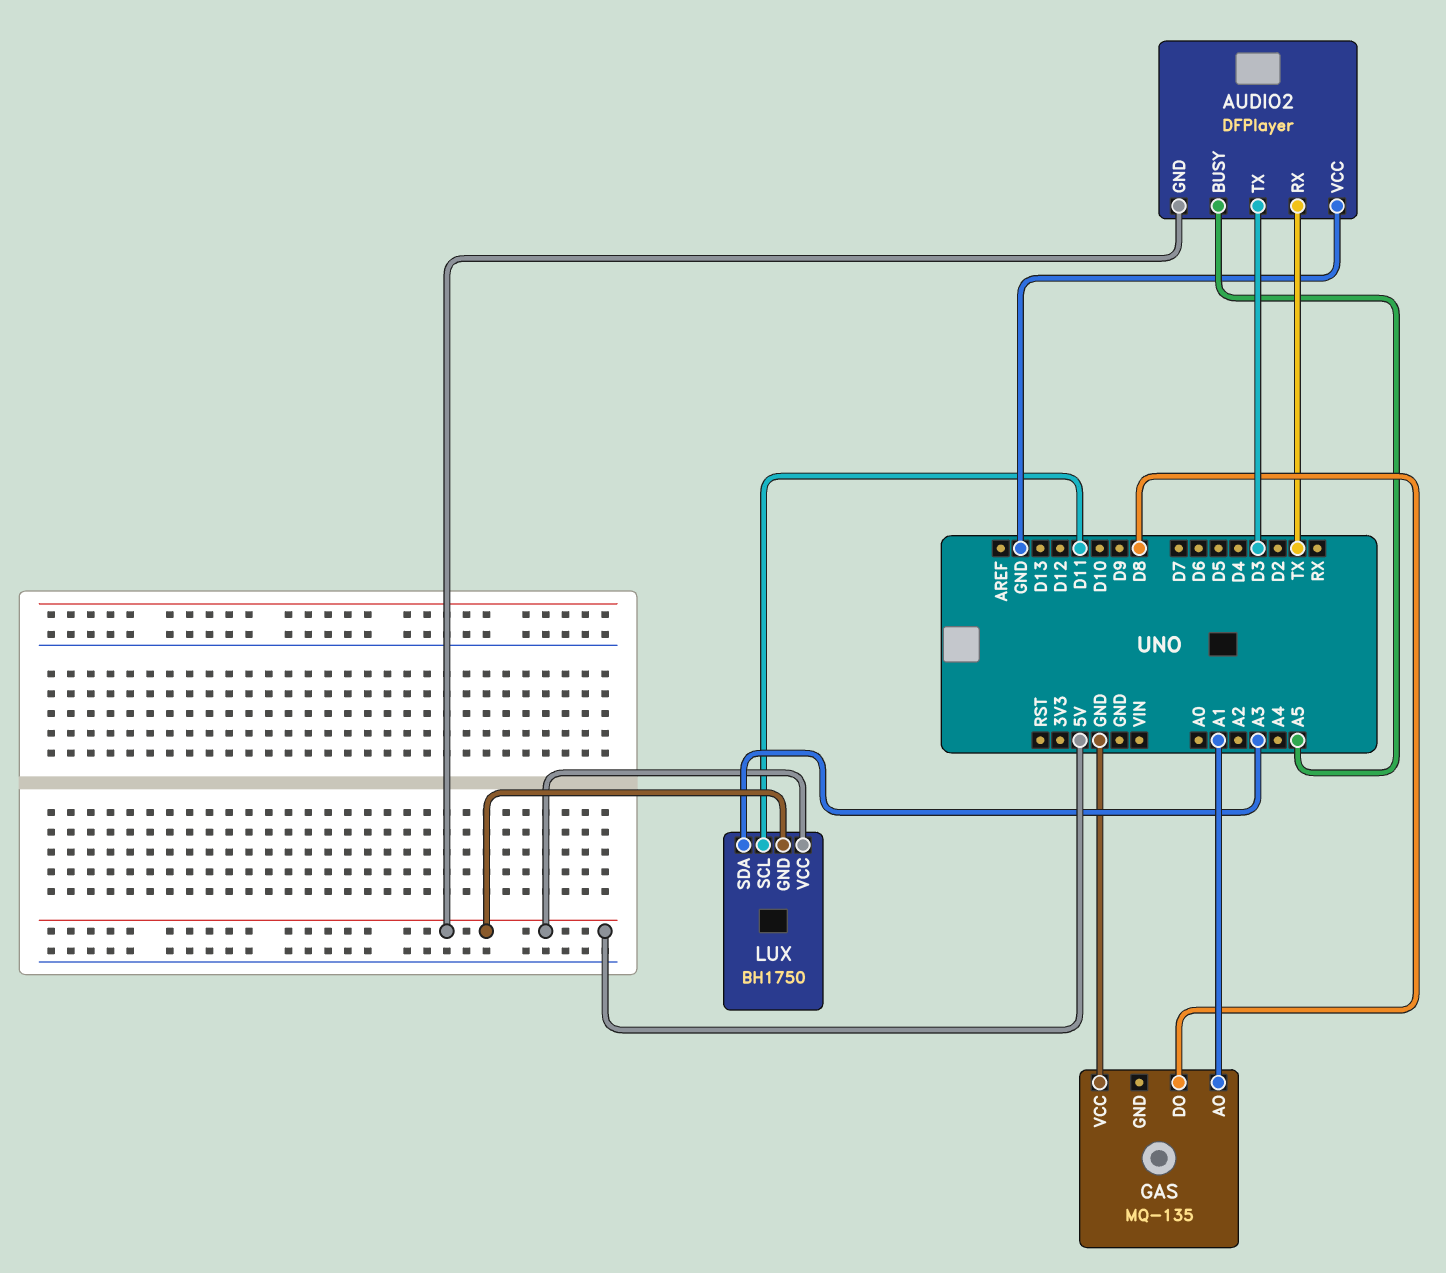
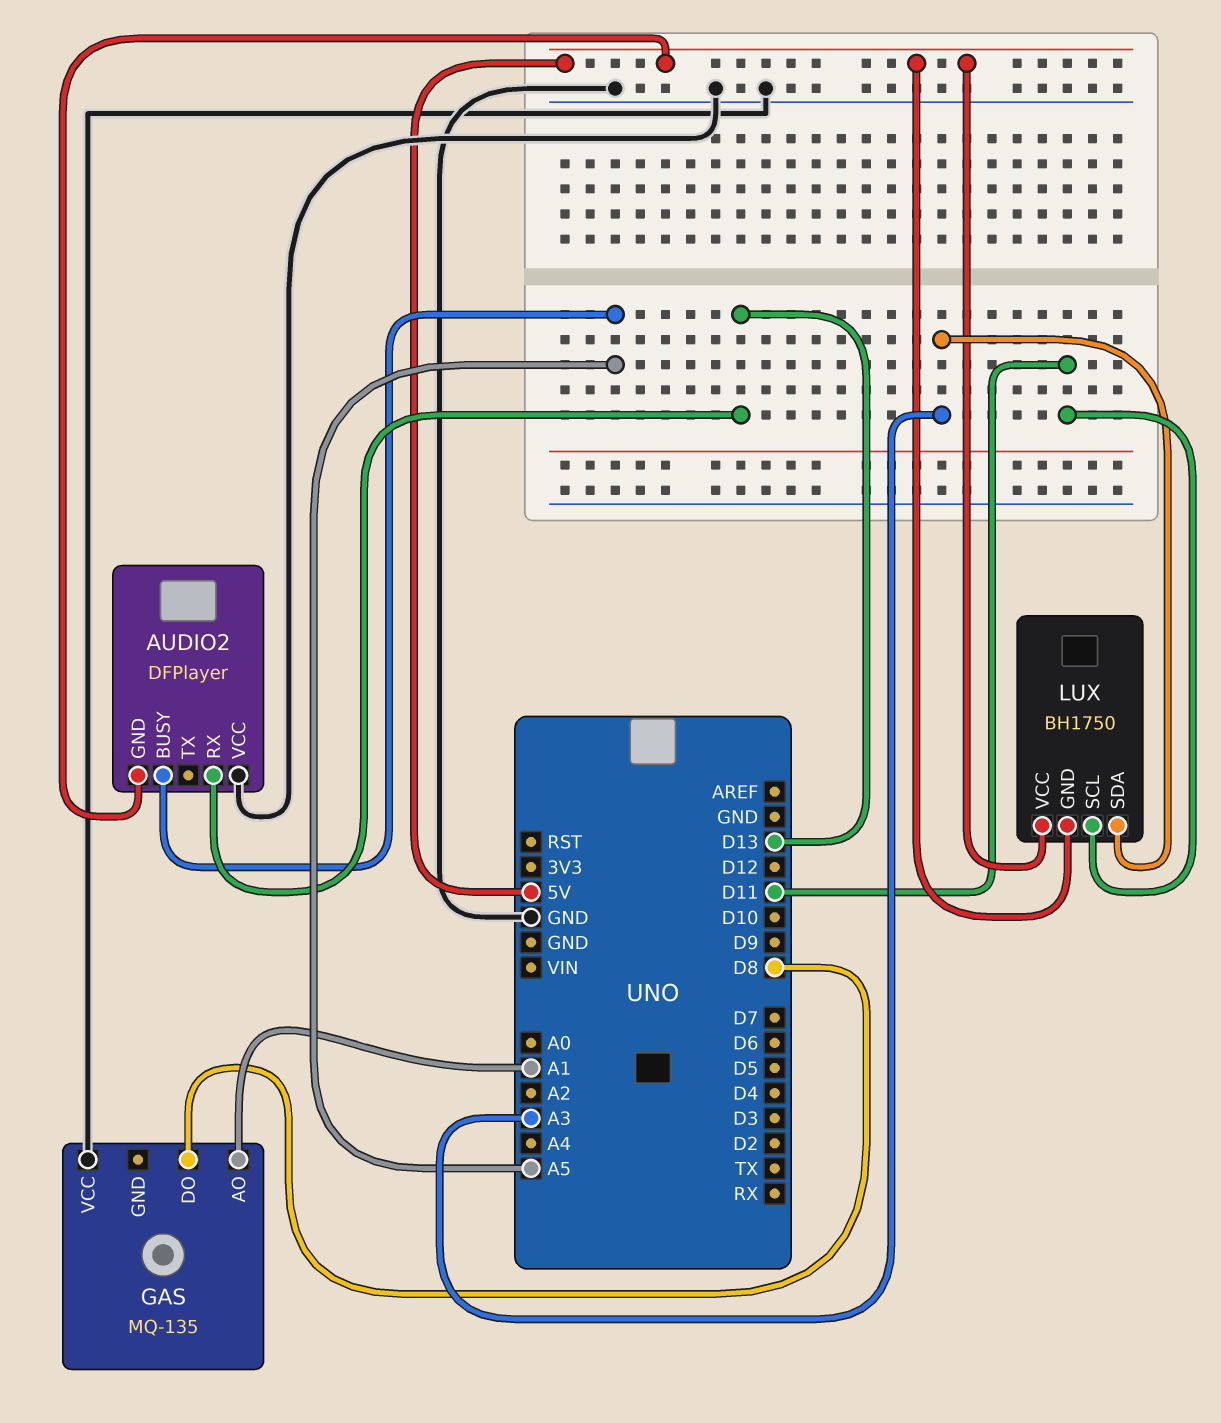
AUDIO2 pin RX: TX -> D13
AUDIO2 pin TX: D3 -> none

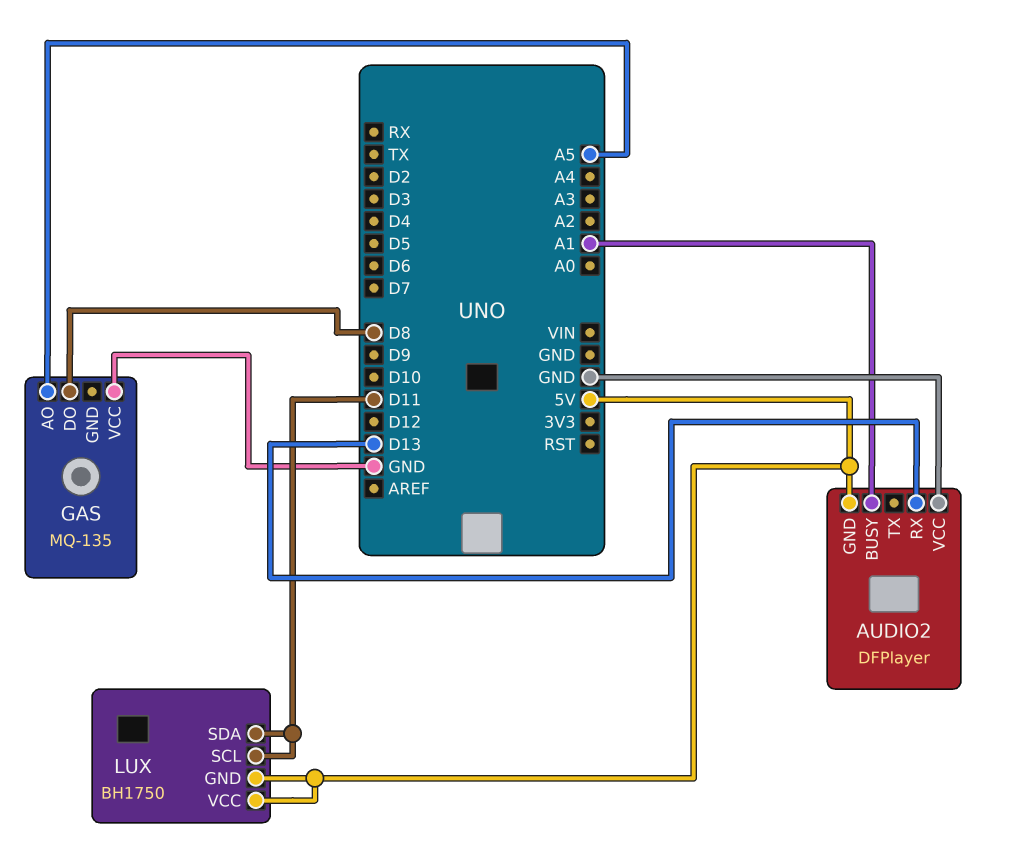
AUDIO2 pin BUSY: A5 -> A1
GAS pin AO: A1 -> A5
LUX pin SDA: A3 -> D11

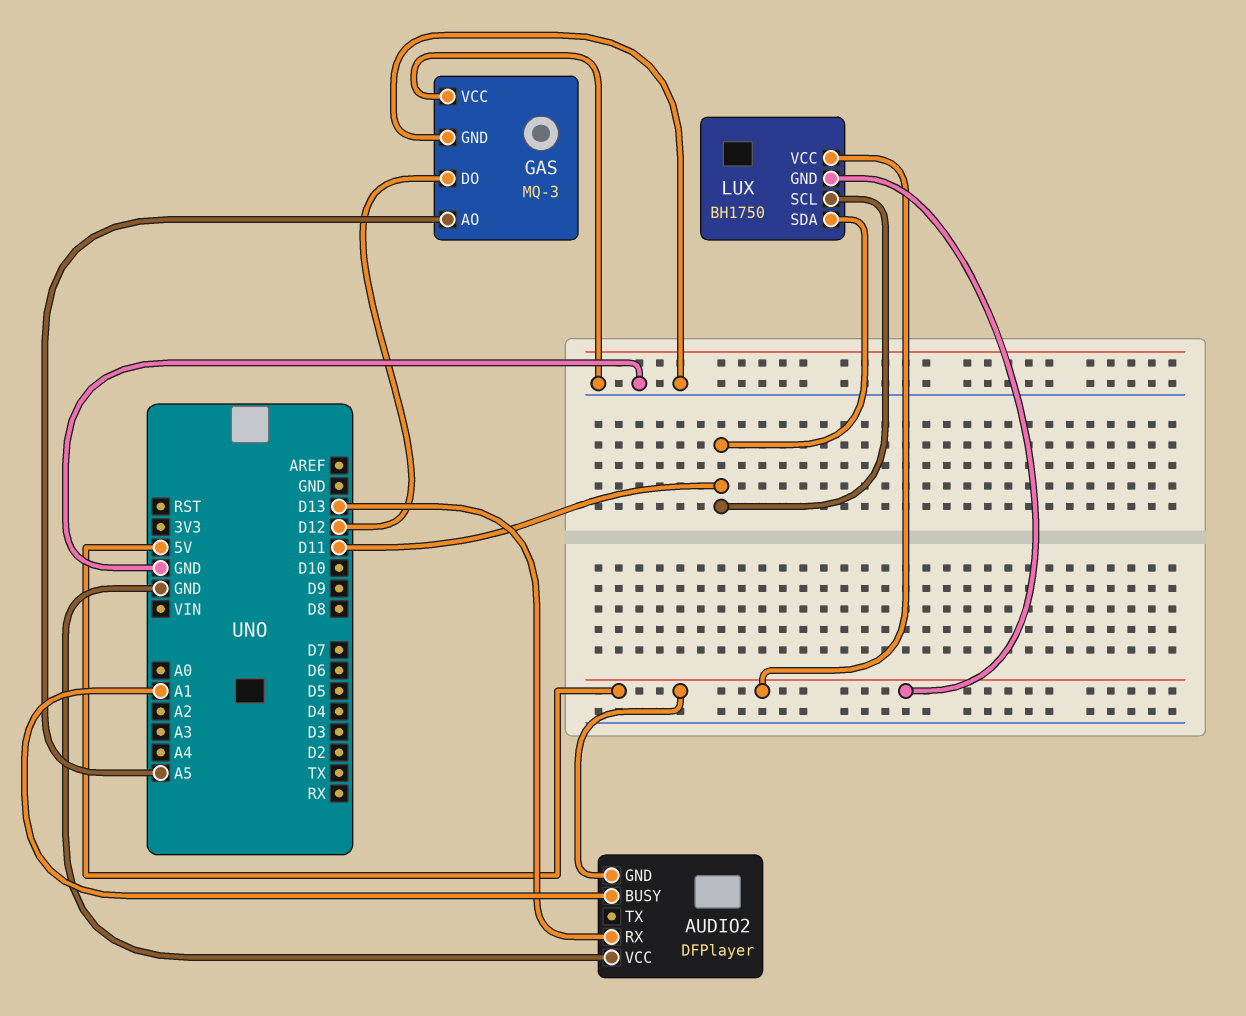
GAS: MQ-135 -> MQ-3
GAS pin DO: D8 -> D12
GAS pin GND: none -> GND

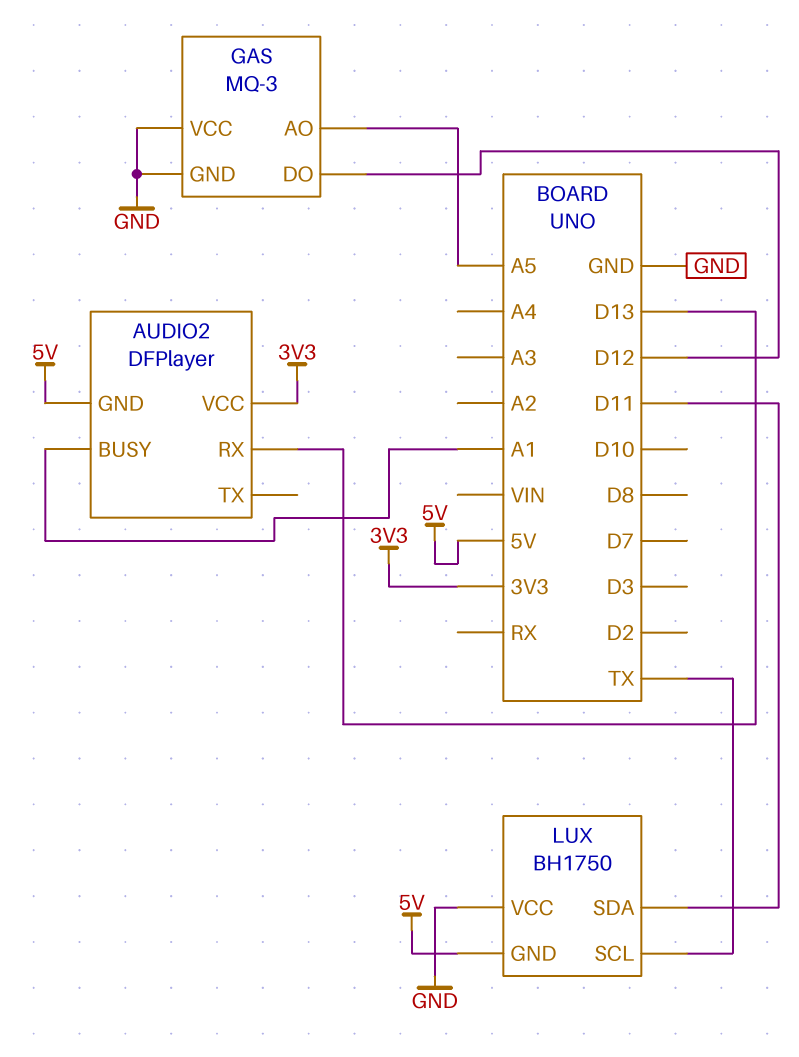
AUDIO2 pin VCC: GND -> 3V3
LUX pin SCL: D11 -> TX
LUX pin VCC: 5V -> GND

